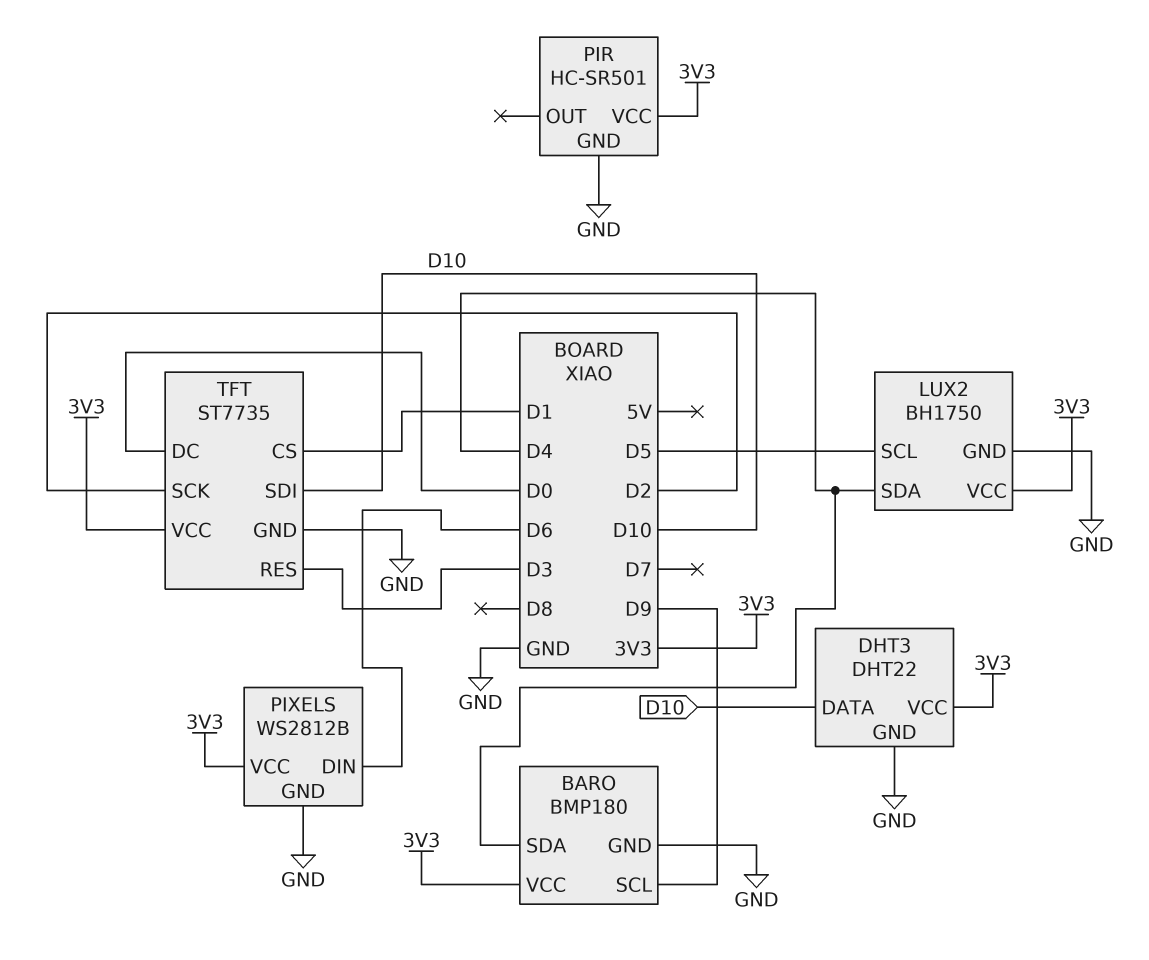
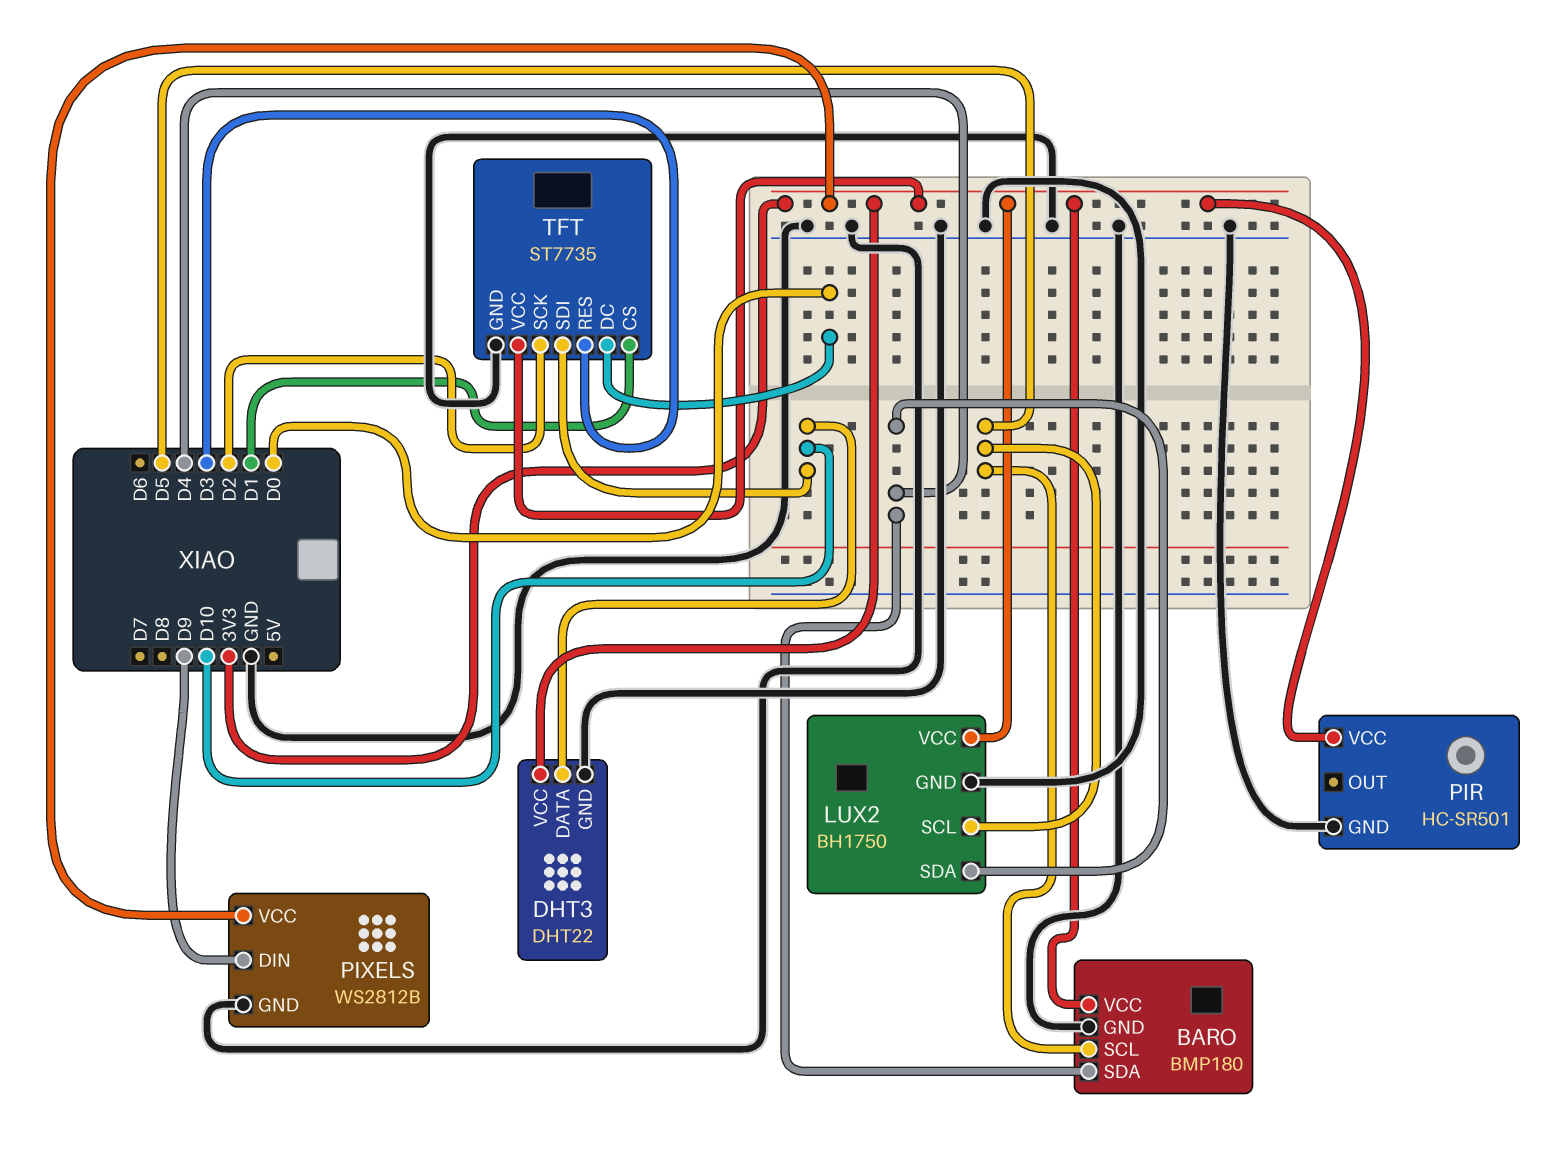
BARO pin SCL: D9 -> D5
PIXELS pin DIN: D6 -> D9

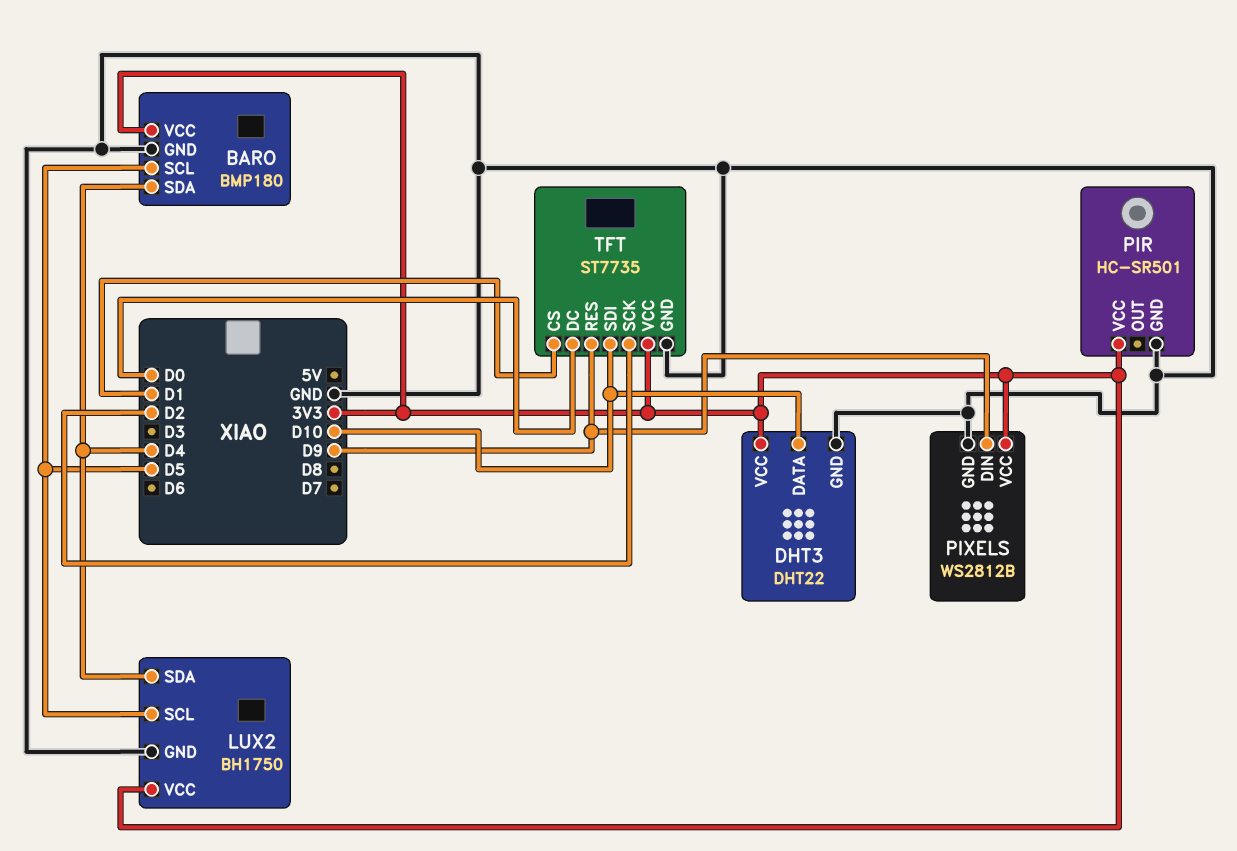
TFT pin RES: D3 -> D9

